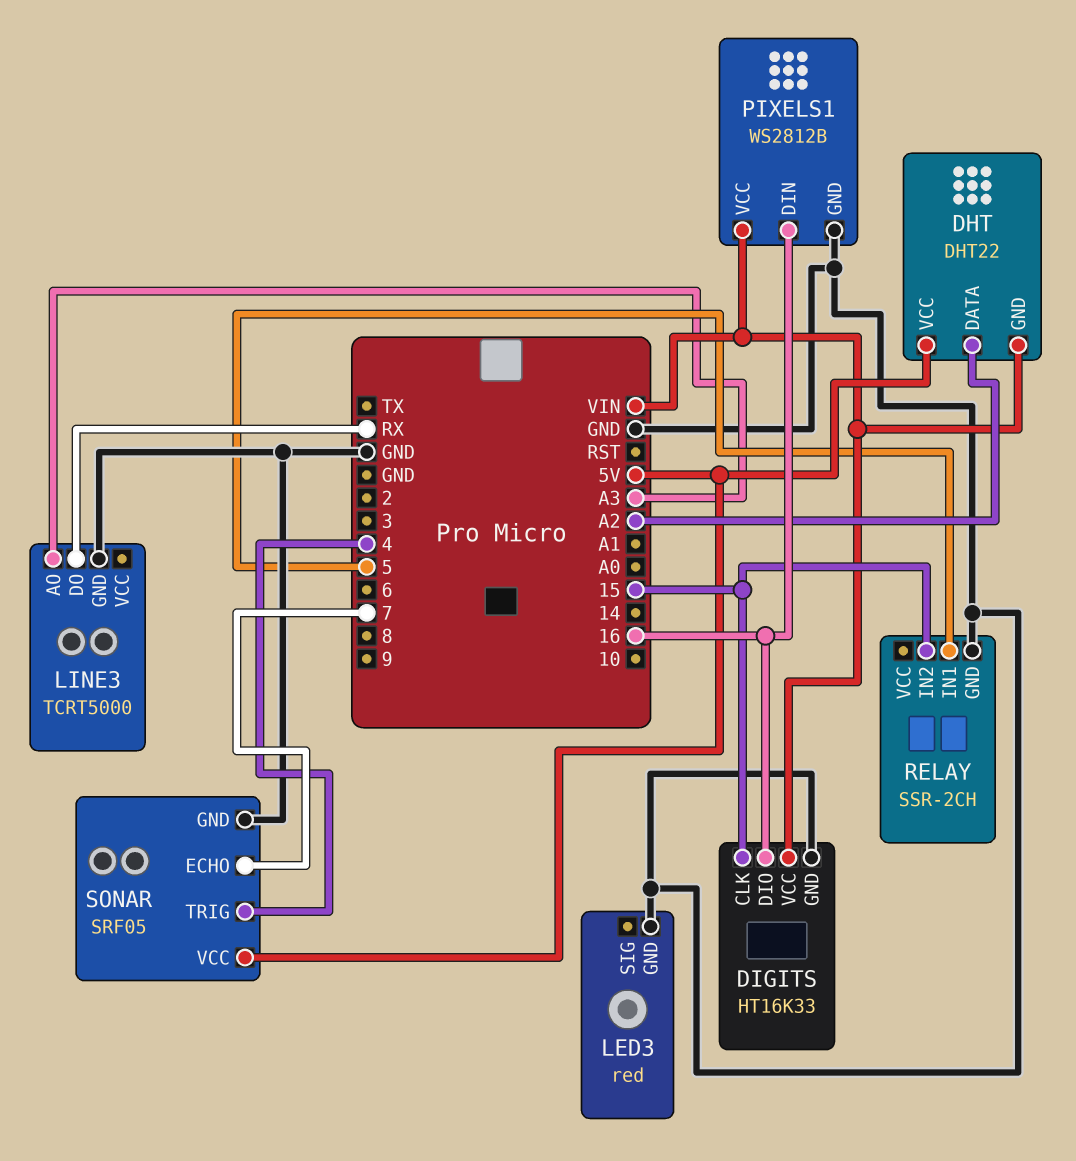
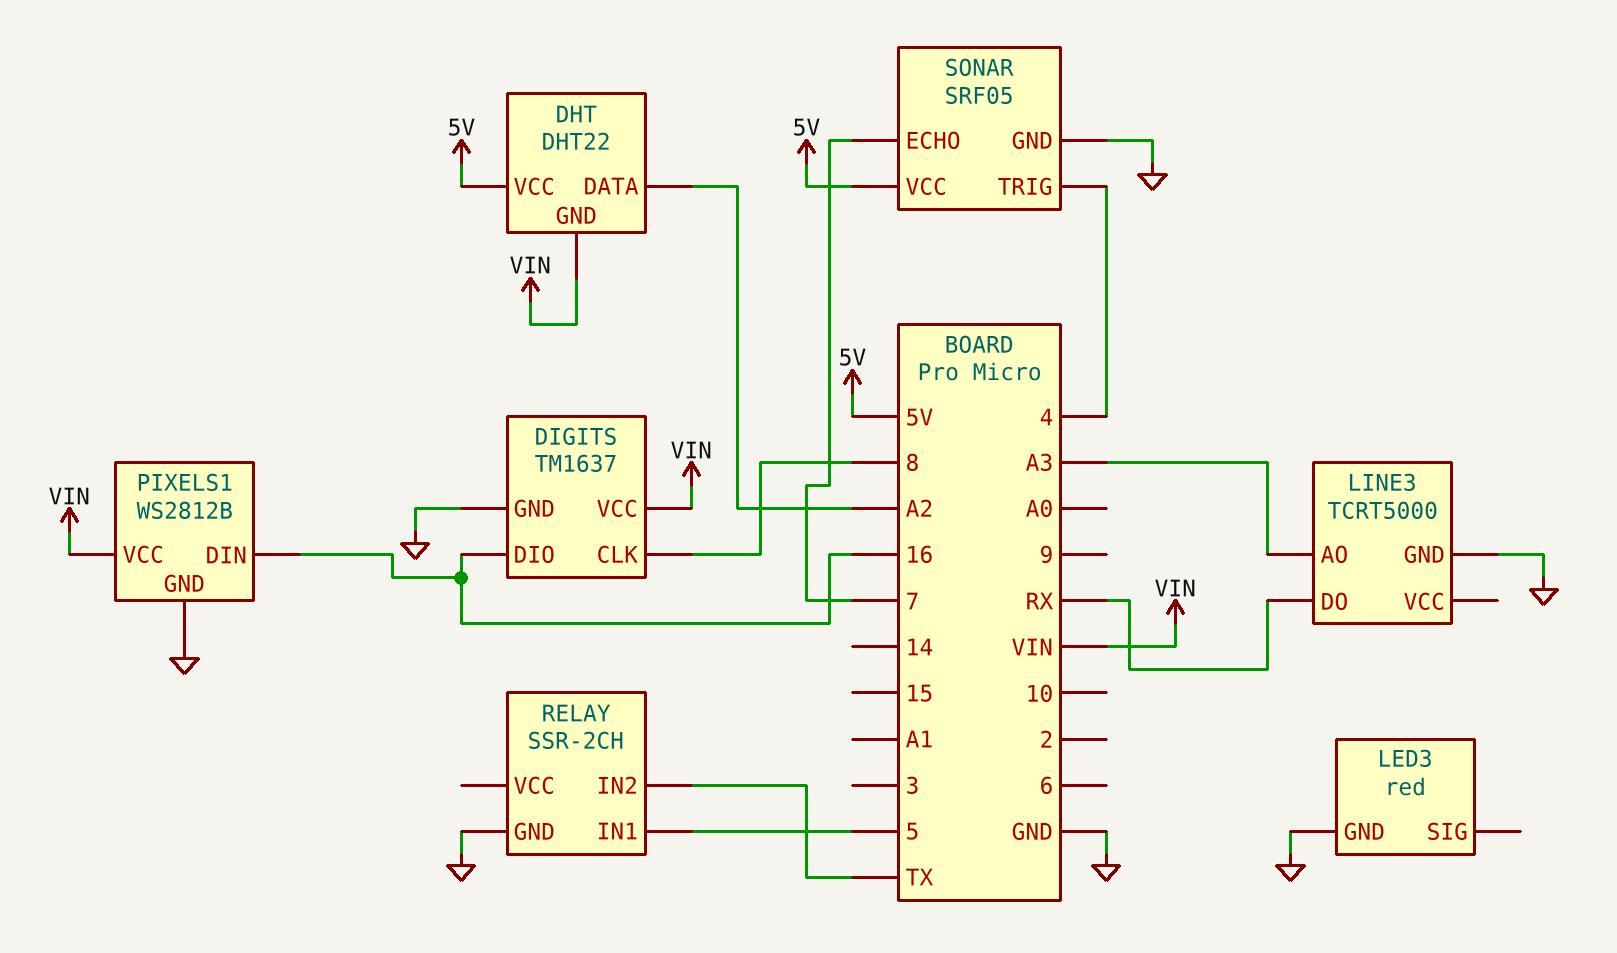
DIGITS: HT16K33 -> TM1637
DIGITS pin CLK: 15 -> 8
RELAY pin IN2: 15 -> TX

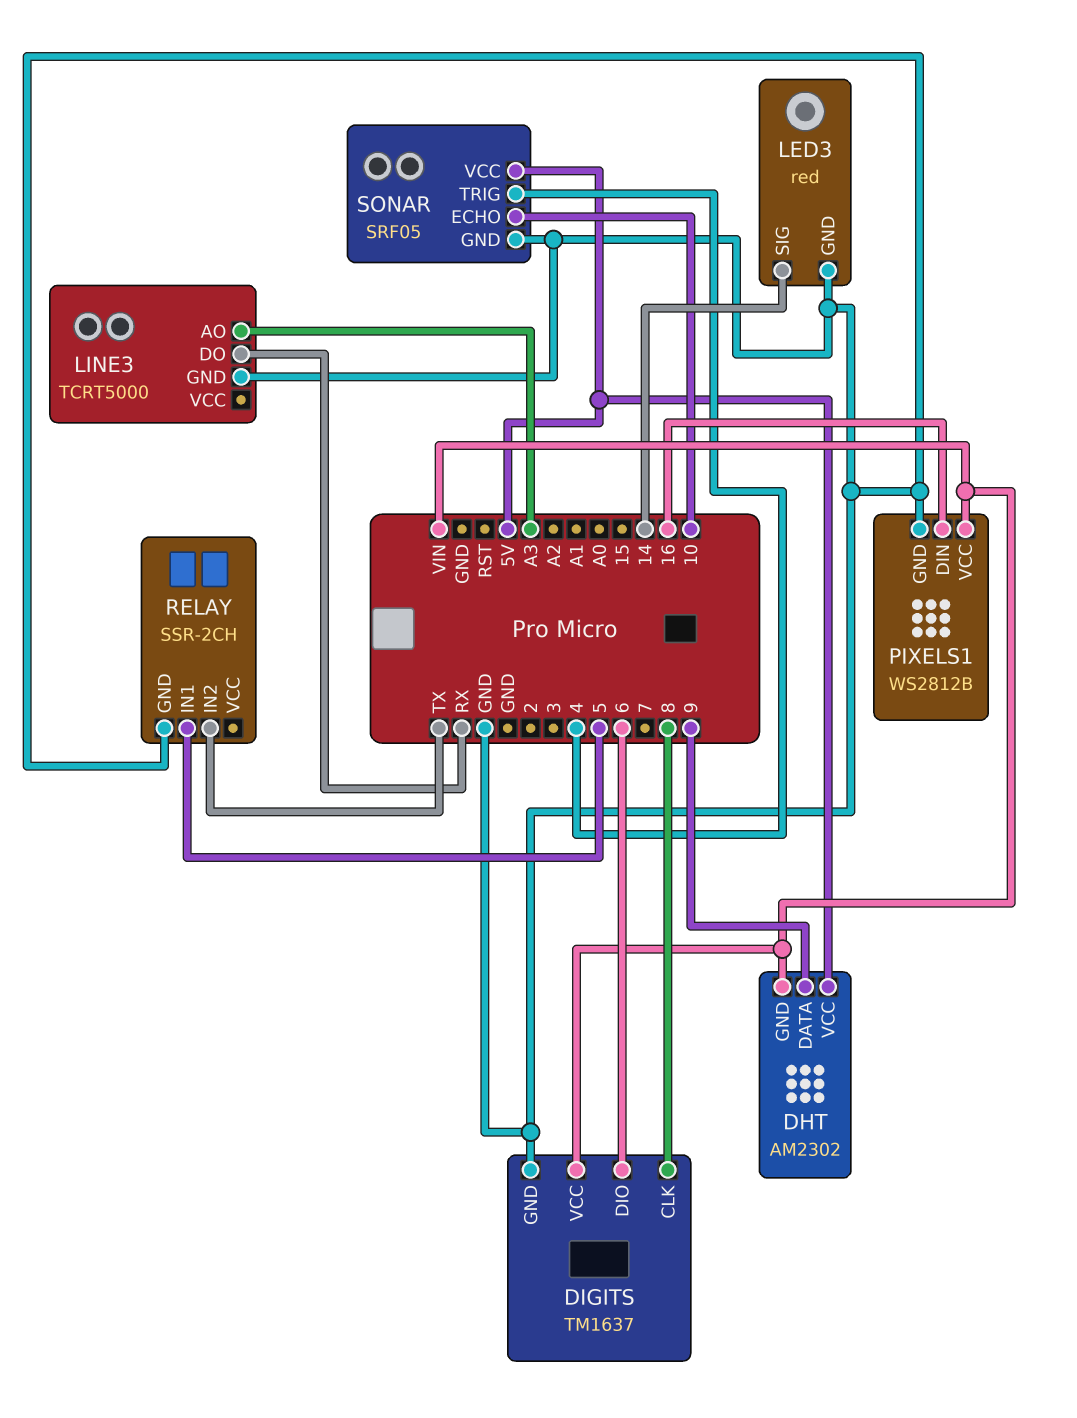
DHT: DHT22 -> AM2302
DHT pin DATA: A2 -> 9
DIGITS pin DIO: 16 -> 6
LED3 pin SIG: none -> 14
SONAR pin ECHO: 7 -> 10

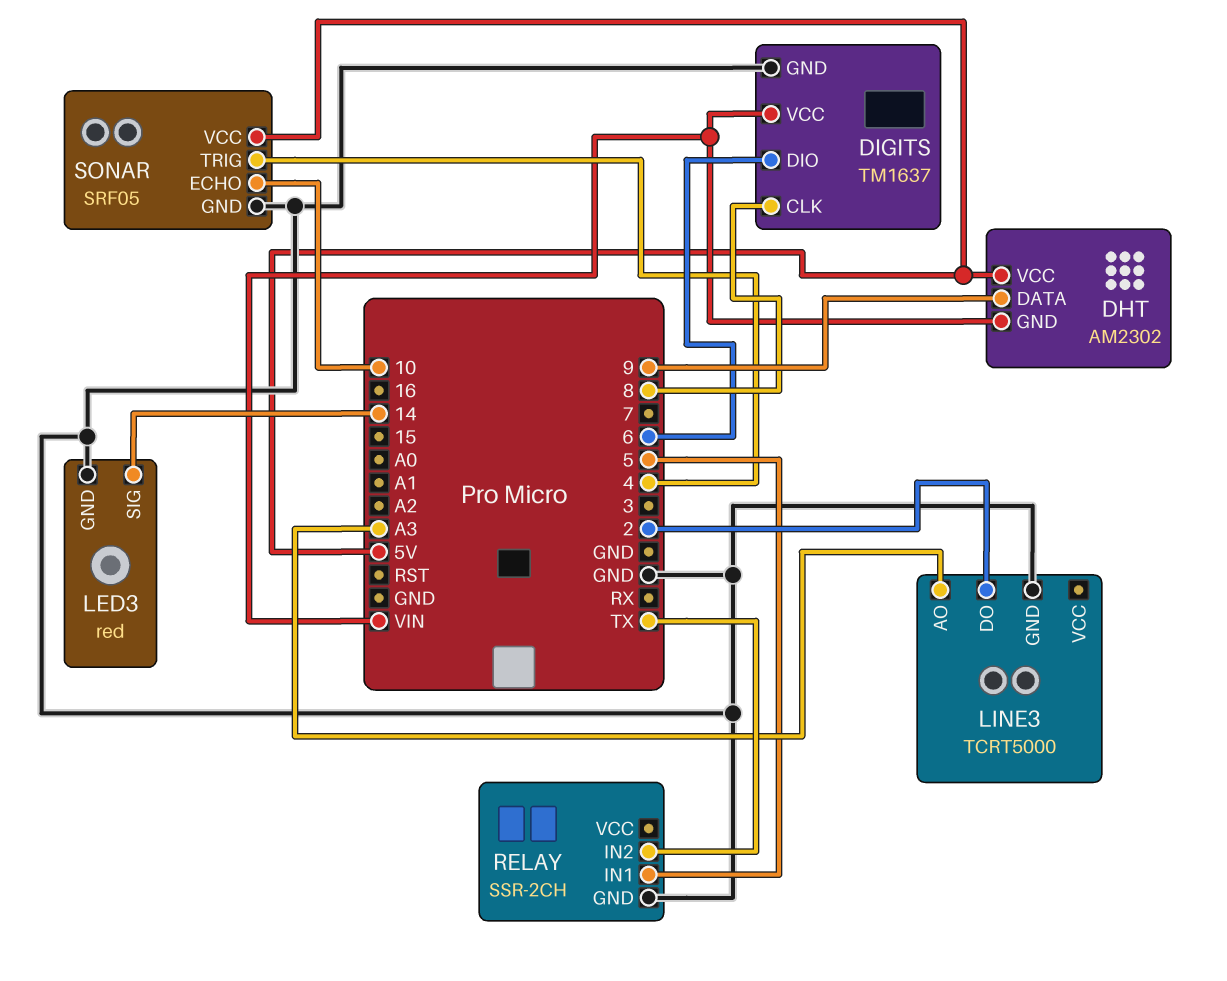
LINE3 pin DO: RX -> 2
PIXELS1: WS2812B -> none
PIXELS1 pin DIN: 16 -> none
PIXELS1 pin GND: GND -> none
PIXELS1 pin VCC: VIN -> none

